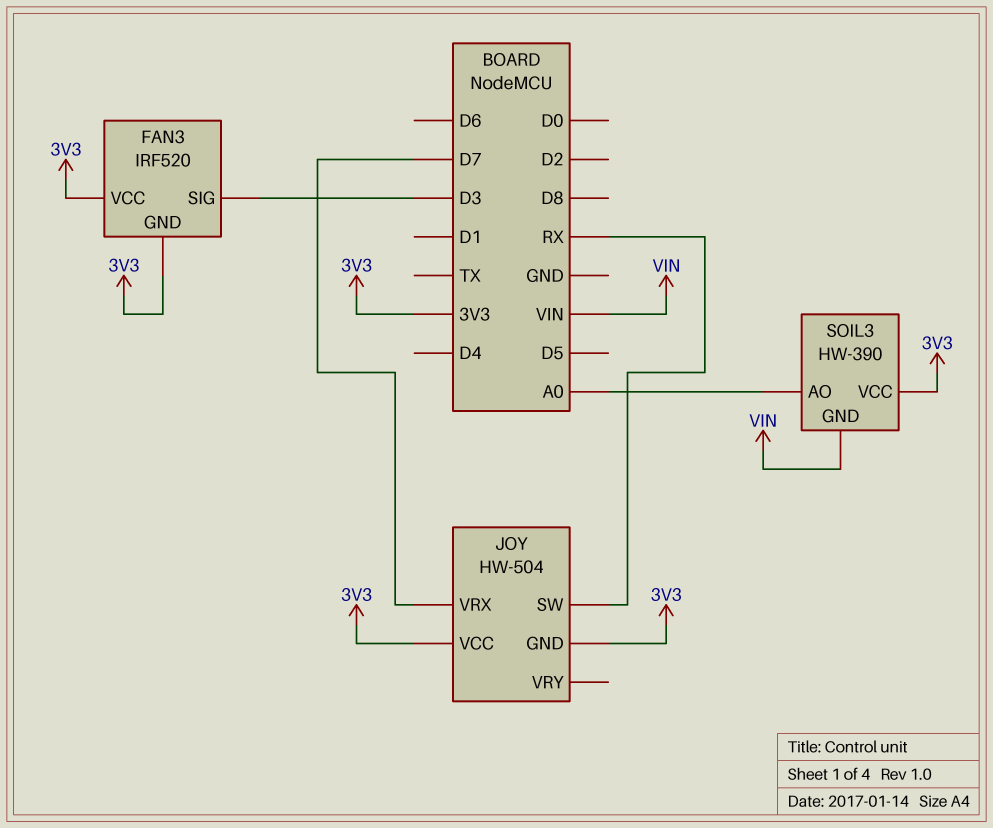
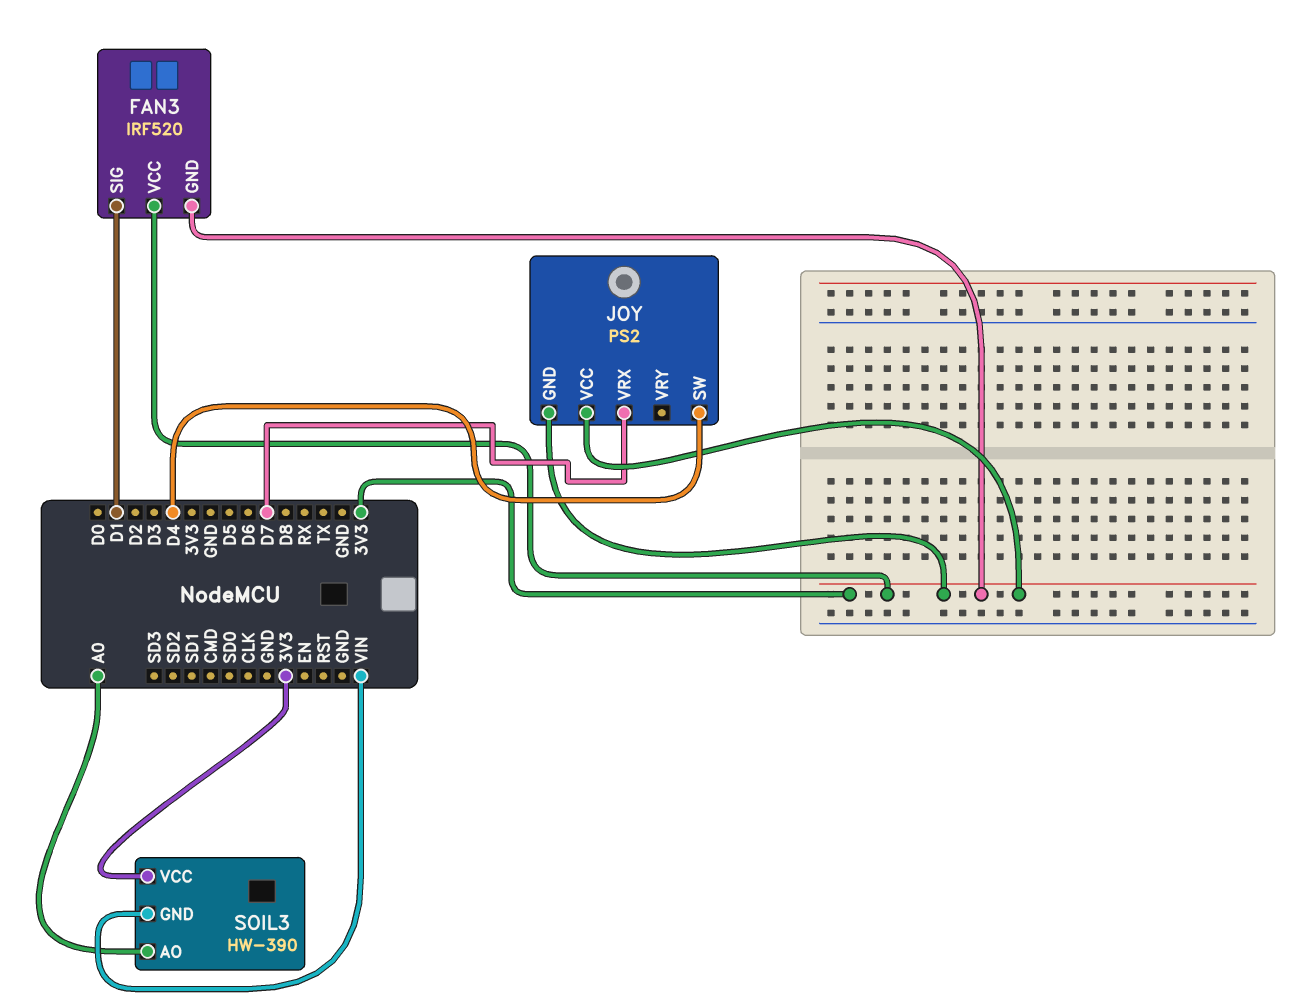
FAN3 pin SIG: D3 -> D1
JOY: HW-504 -> PS2
JOY pin SW: RX -> D4

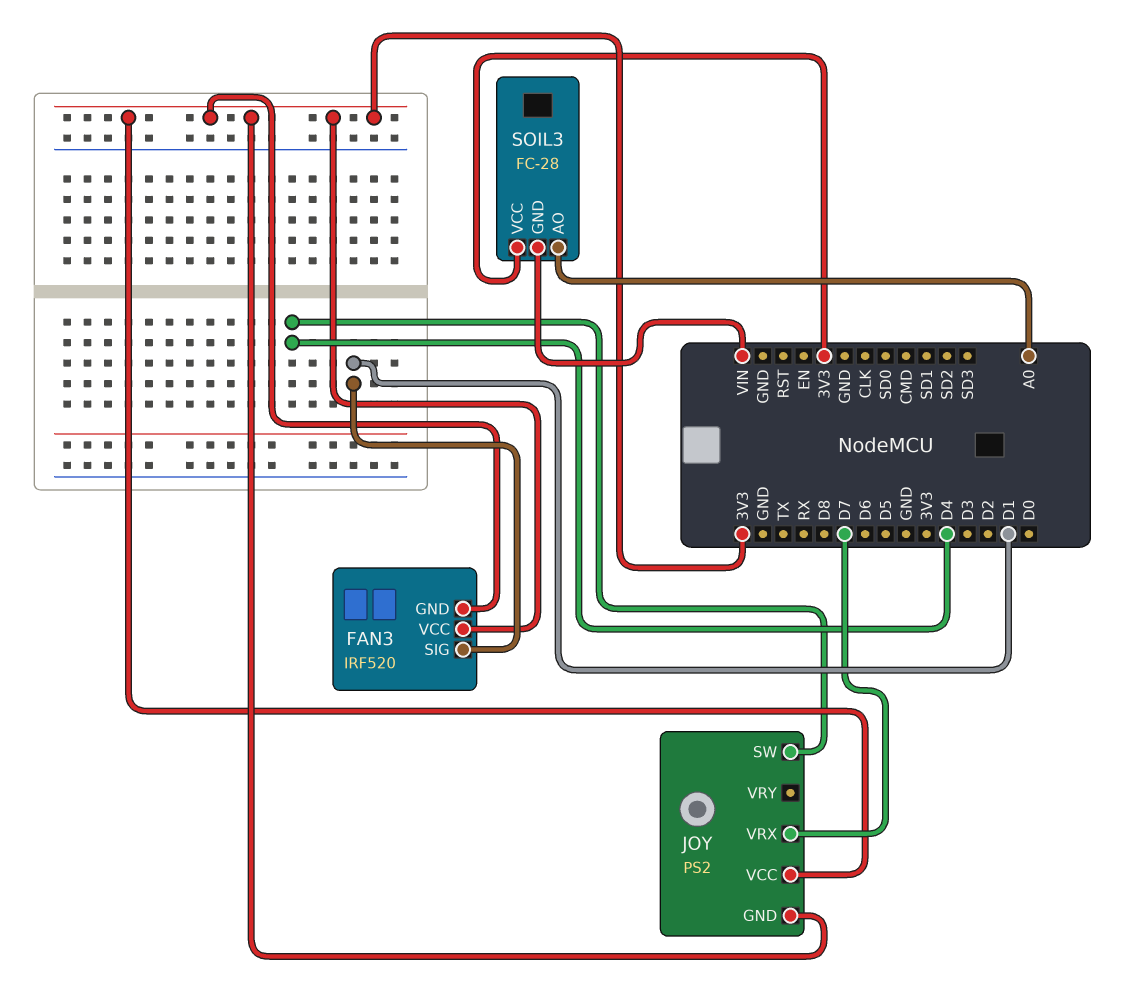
SOIL3: HW-390 -> FC-28

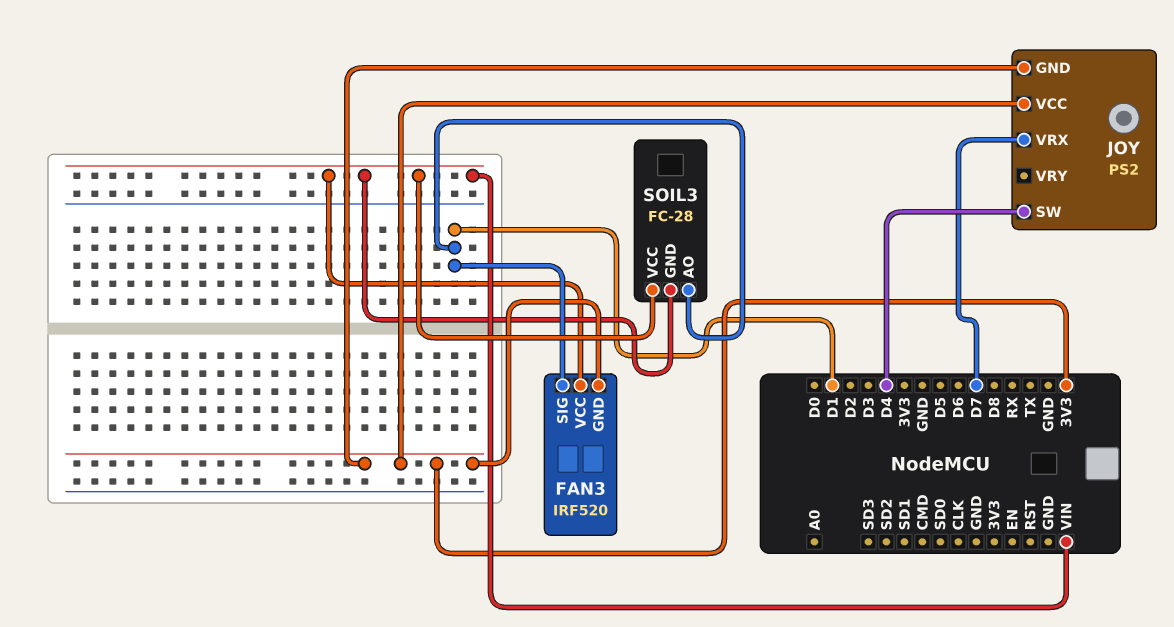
FAN3 pin VCC: 3V3 -> VIN
SOIL3 pin AO: A0 -> D1
SOIL3 pin VCC: 3V3 -> VIN

